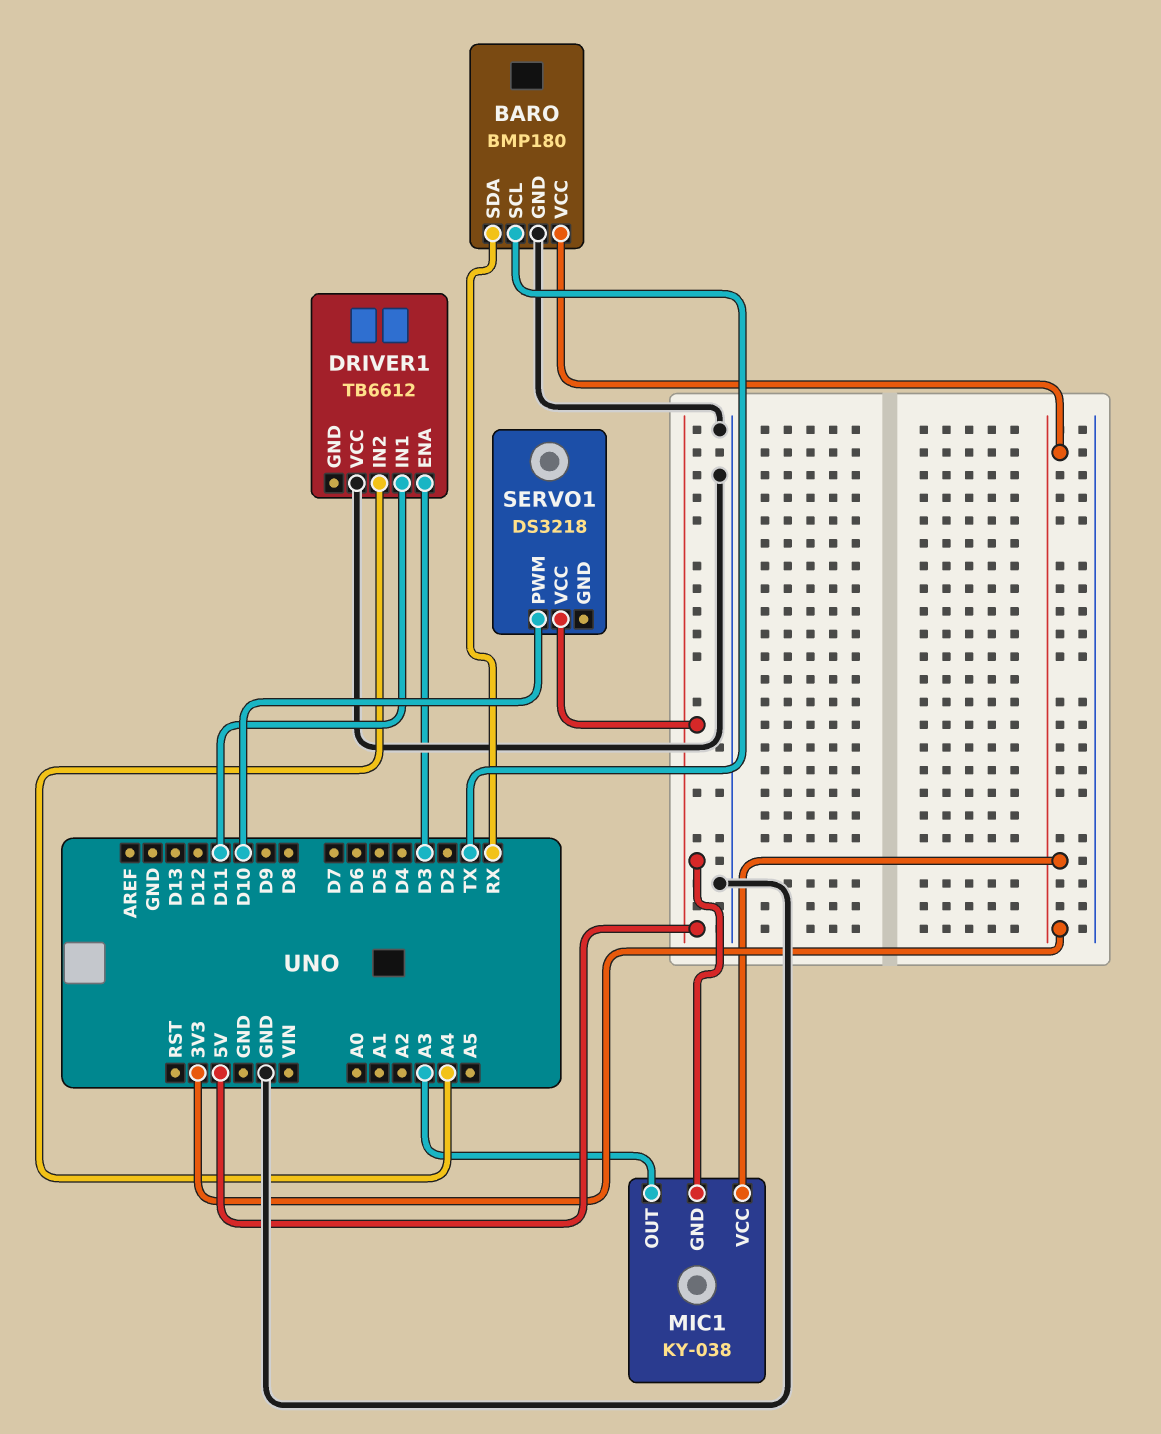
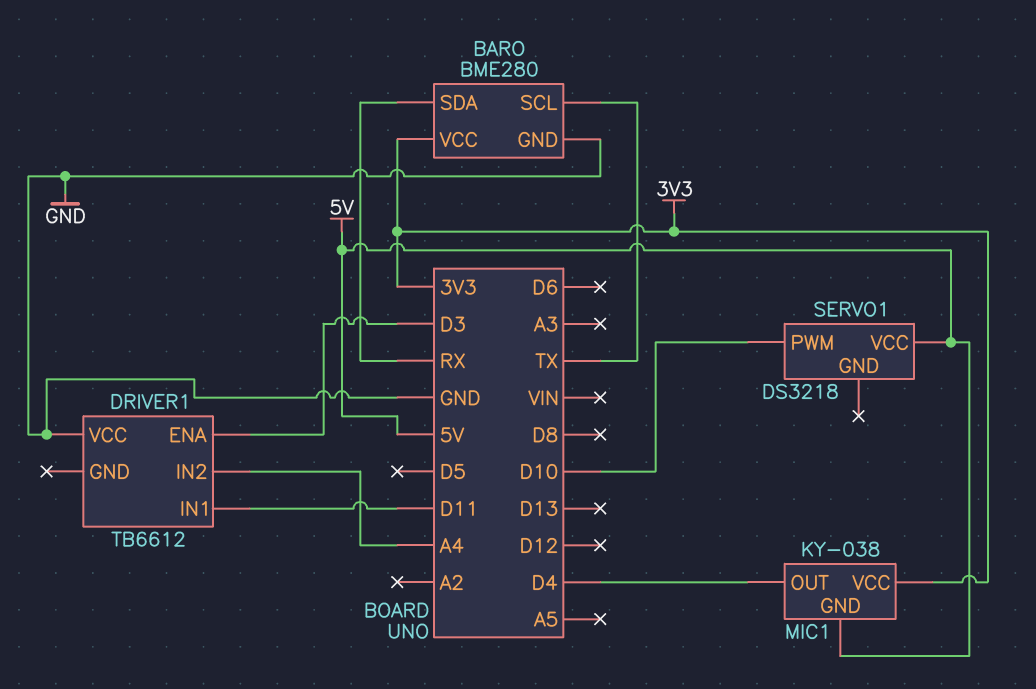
BARO: BMP180 -> BME280
MIC1 pin OUT: A3 -> D4

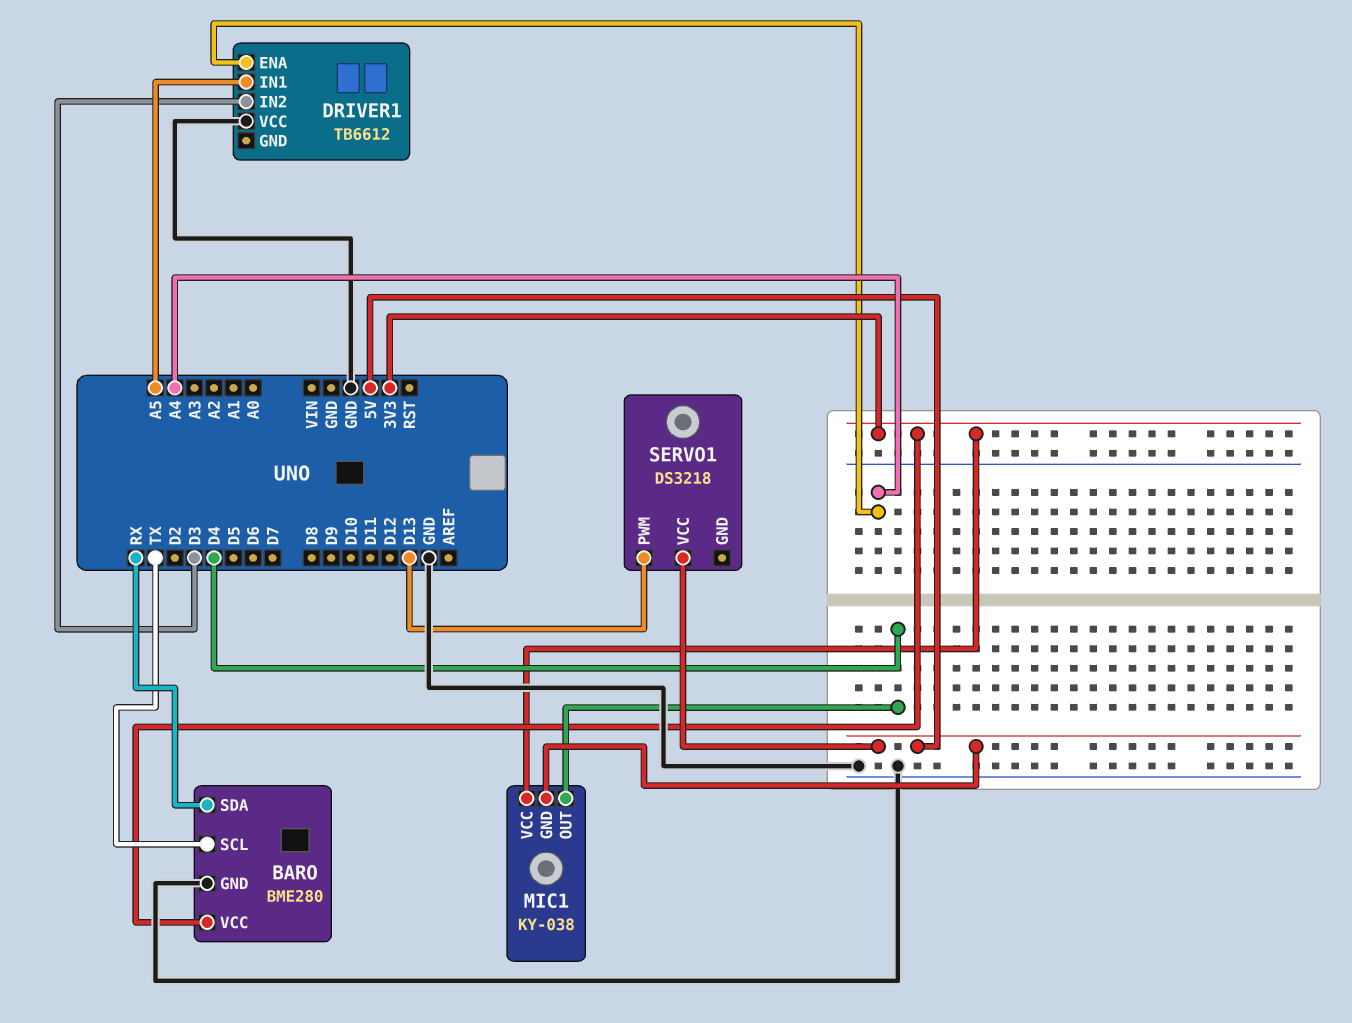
DRIVER1 pin ENA: D3 -> A4
DRIVER1 pin IN1: D11 -> A5
DRIVER1 pin IN2: A4 -> D3
SERVO1 pin PWM: D10 -> D13

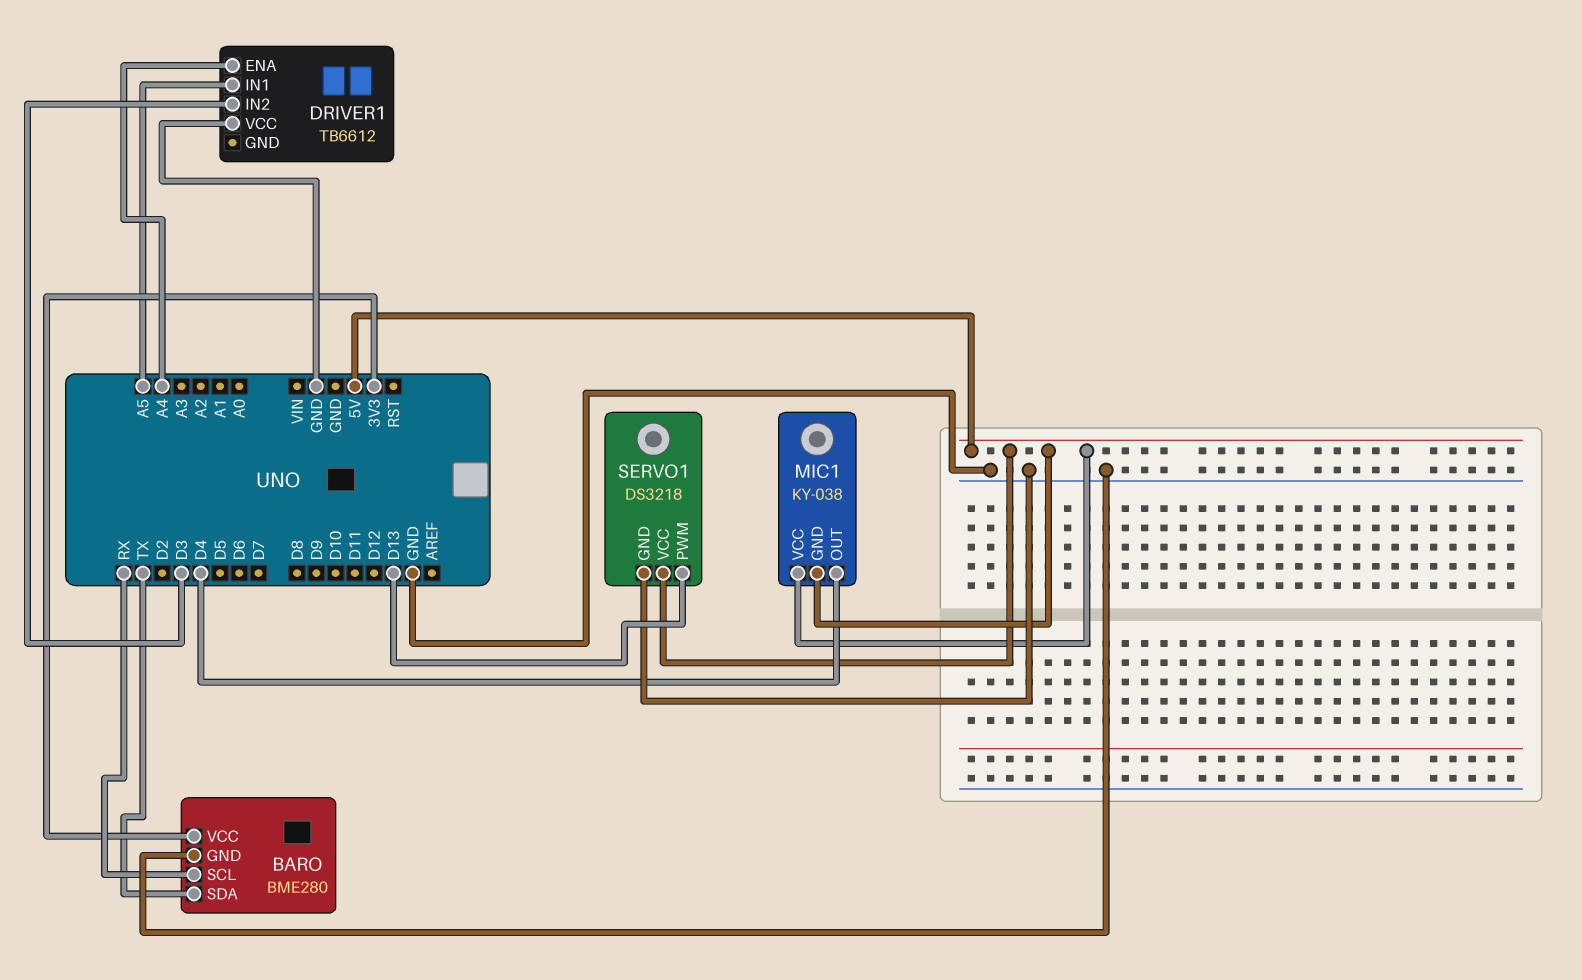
BARO pin SCL: TX -> RX
BARO pin SDA: RX -> TX
MIC1 pin VCC: 3V3 -> 5V
SERVO1 pin GND: none -> GND

